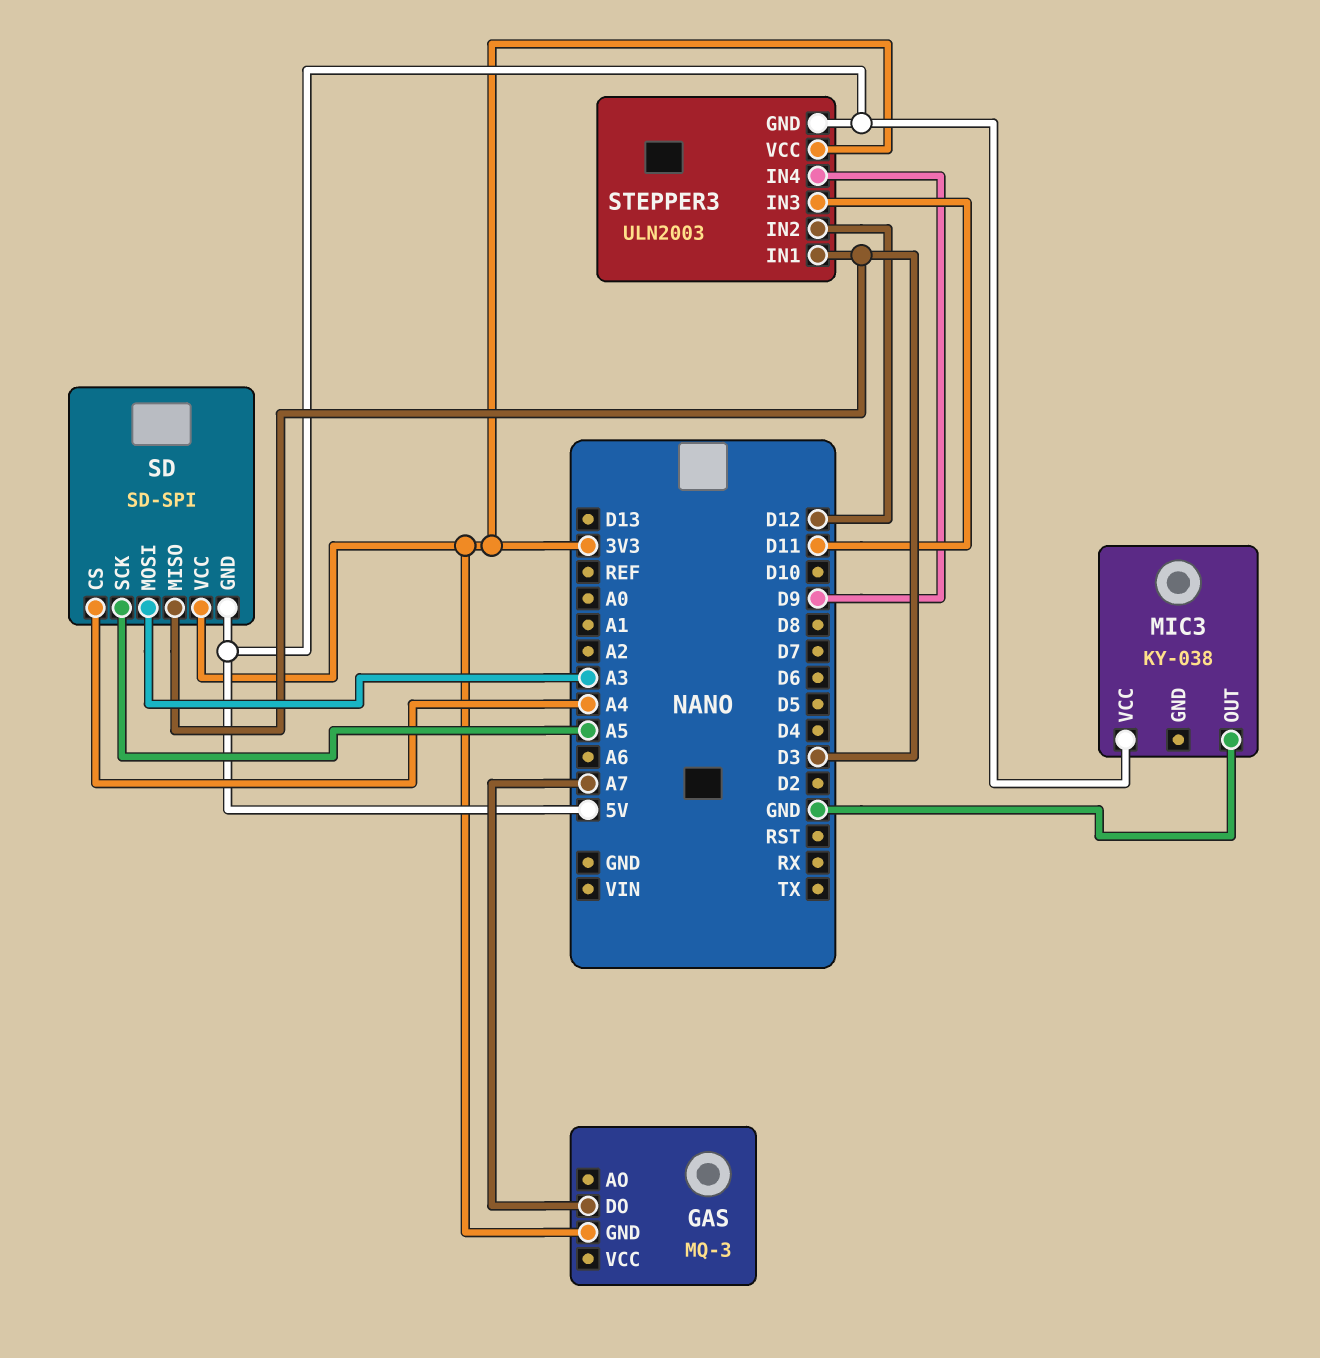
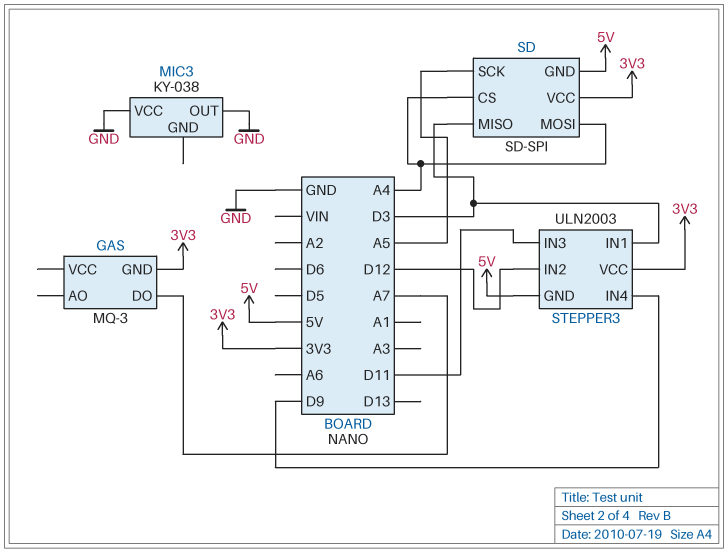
MIC3 pin VCC: 5V -> GND
SD pin MOSI: A3 -> A4

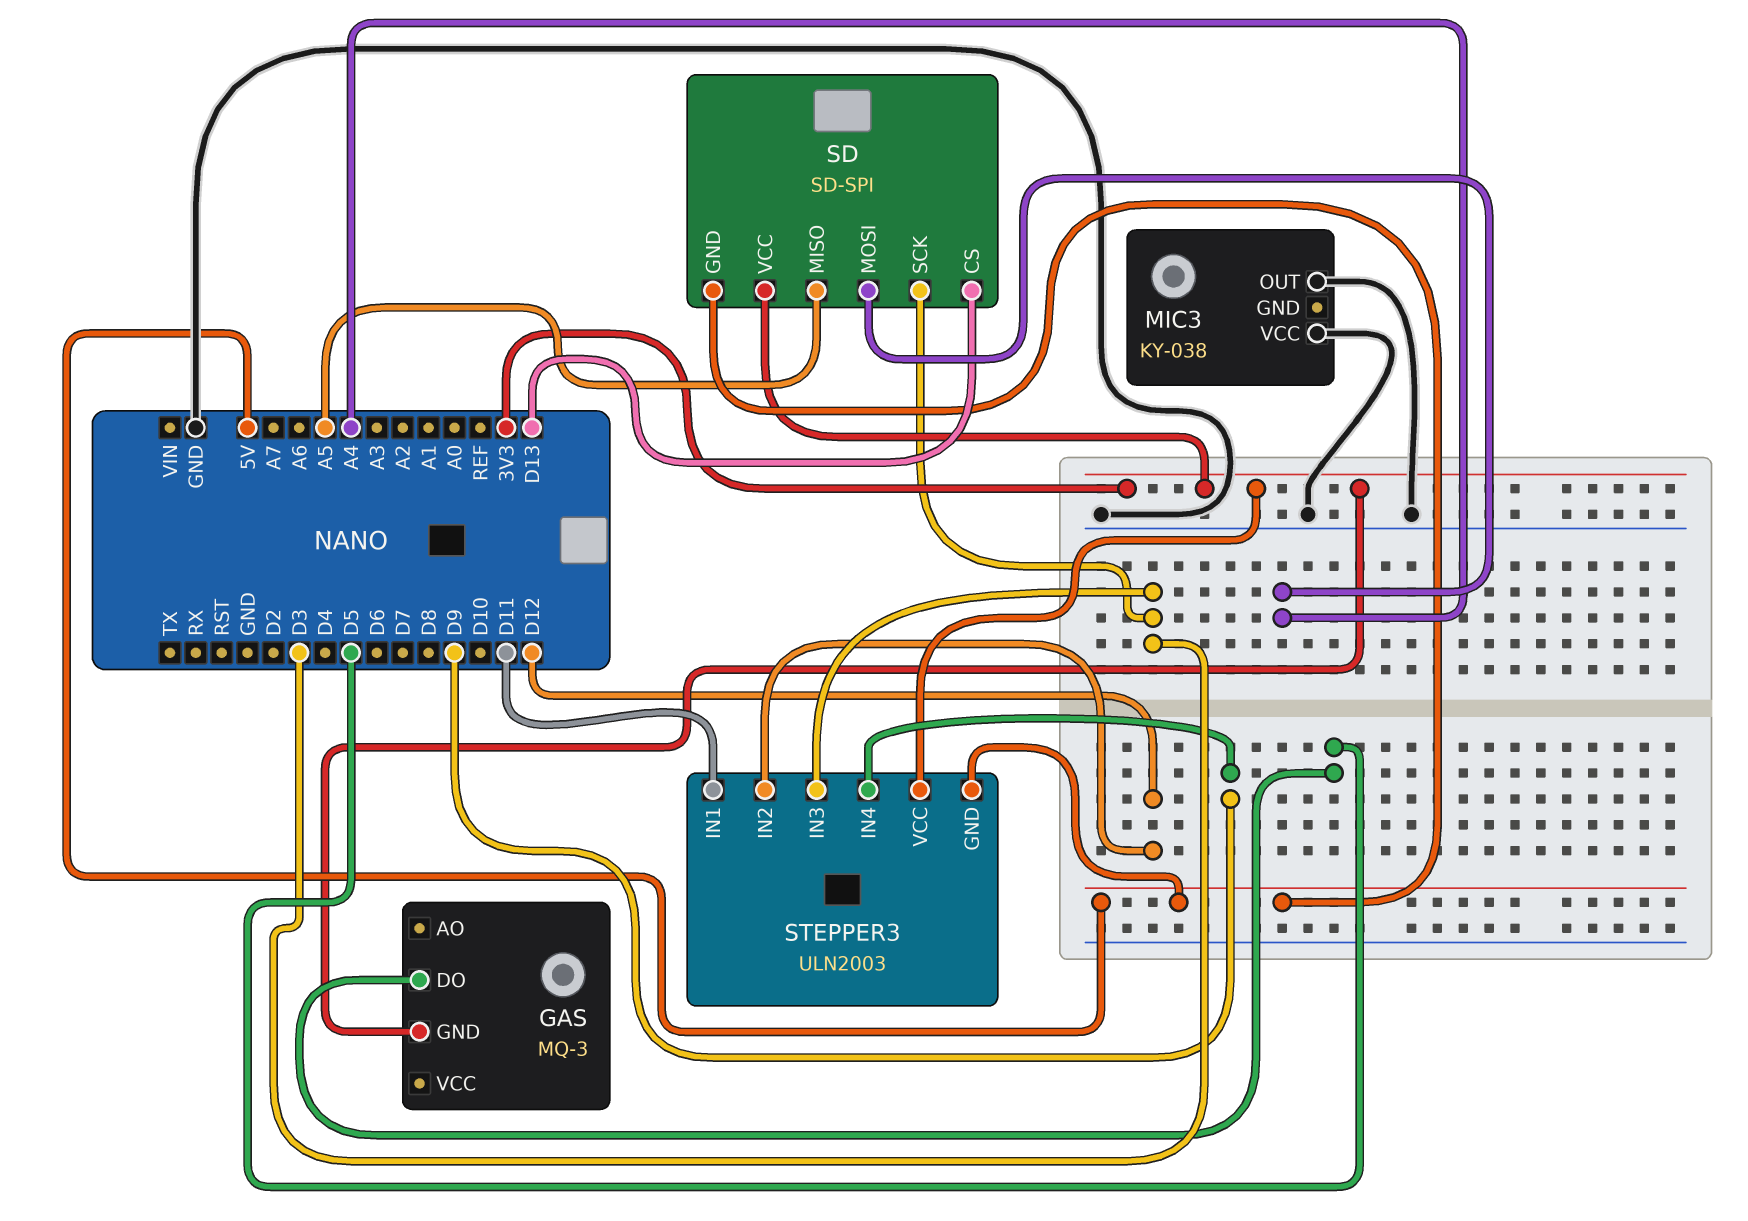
GAS pin DO: A7 -> D5
SD pin CS: A4 -> D13
SD pin MISO: D3 -> A5
SD pin SCK: A5 -> D3
STEPPER3 pin IN1: D3 -> D11
STEPPER3 pin IN3: D11 -> D3

